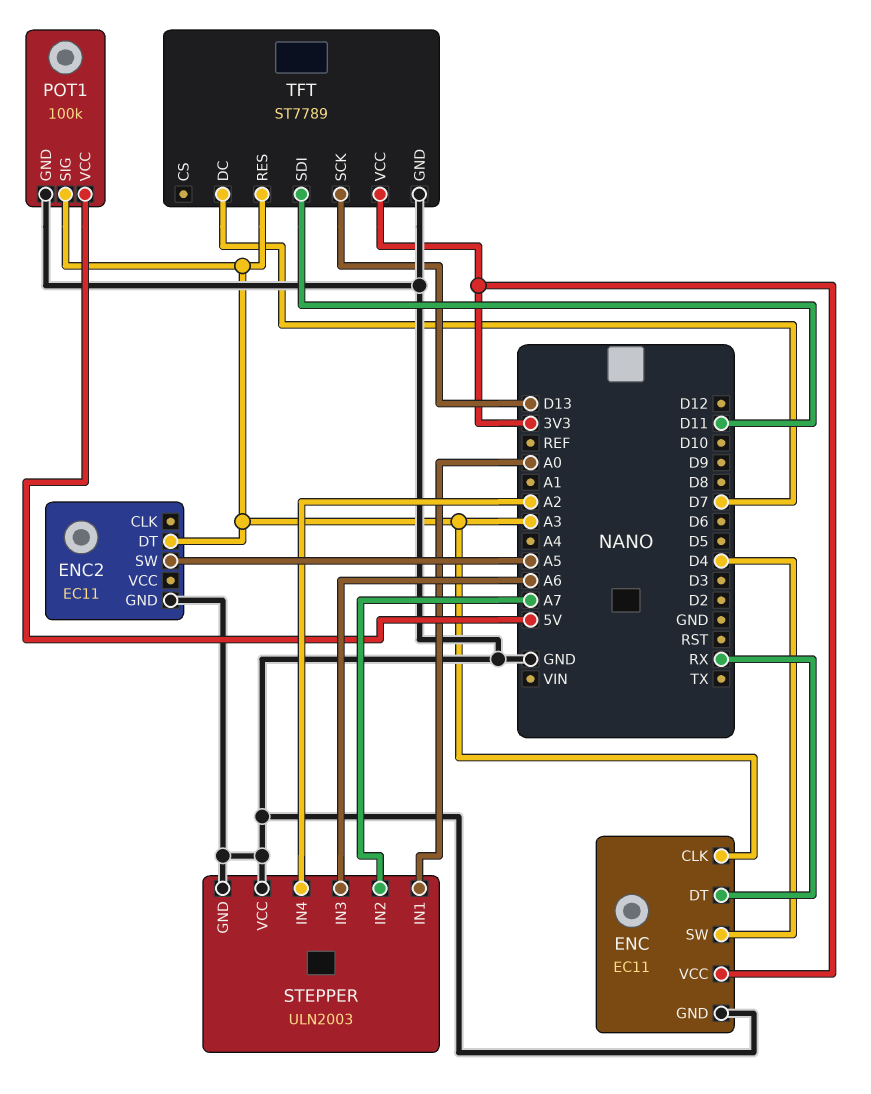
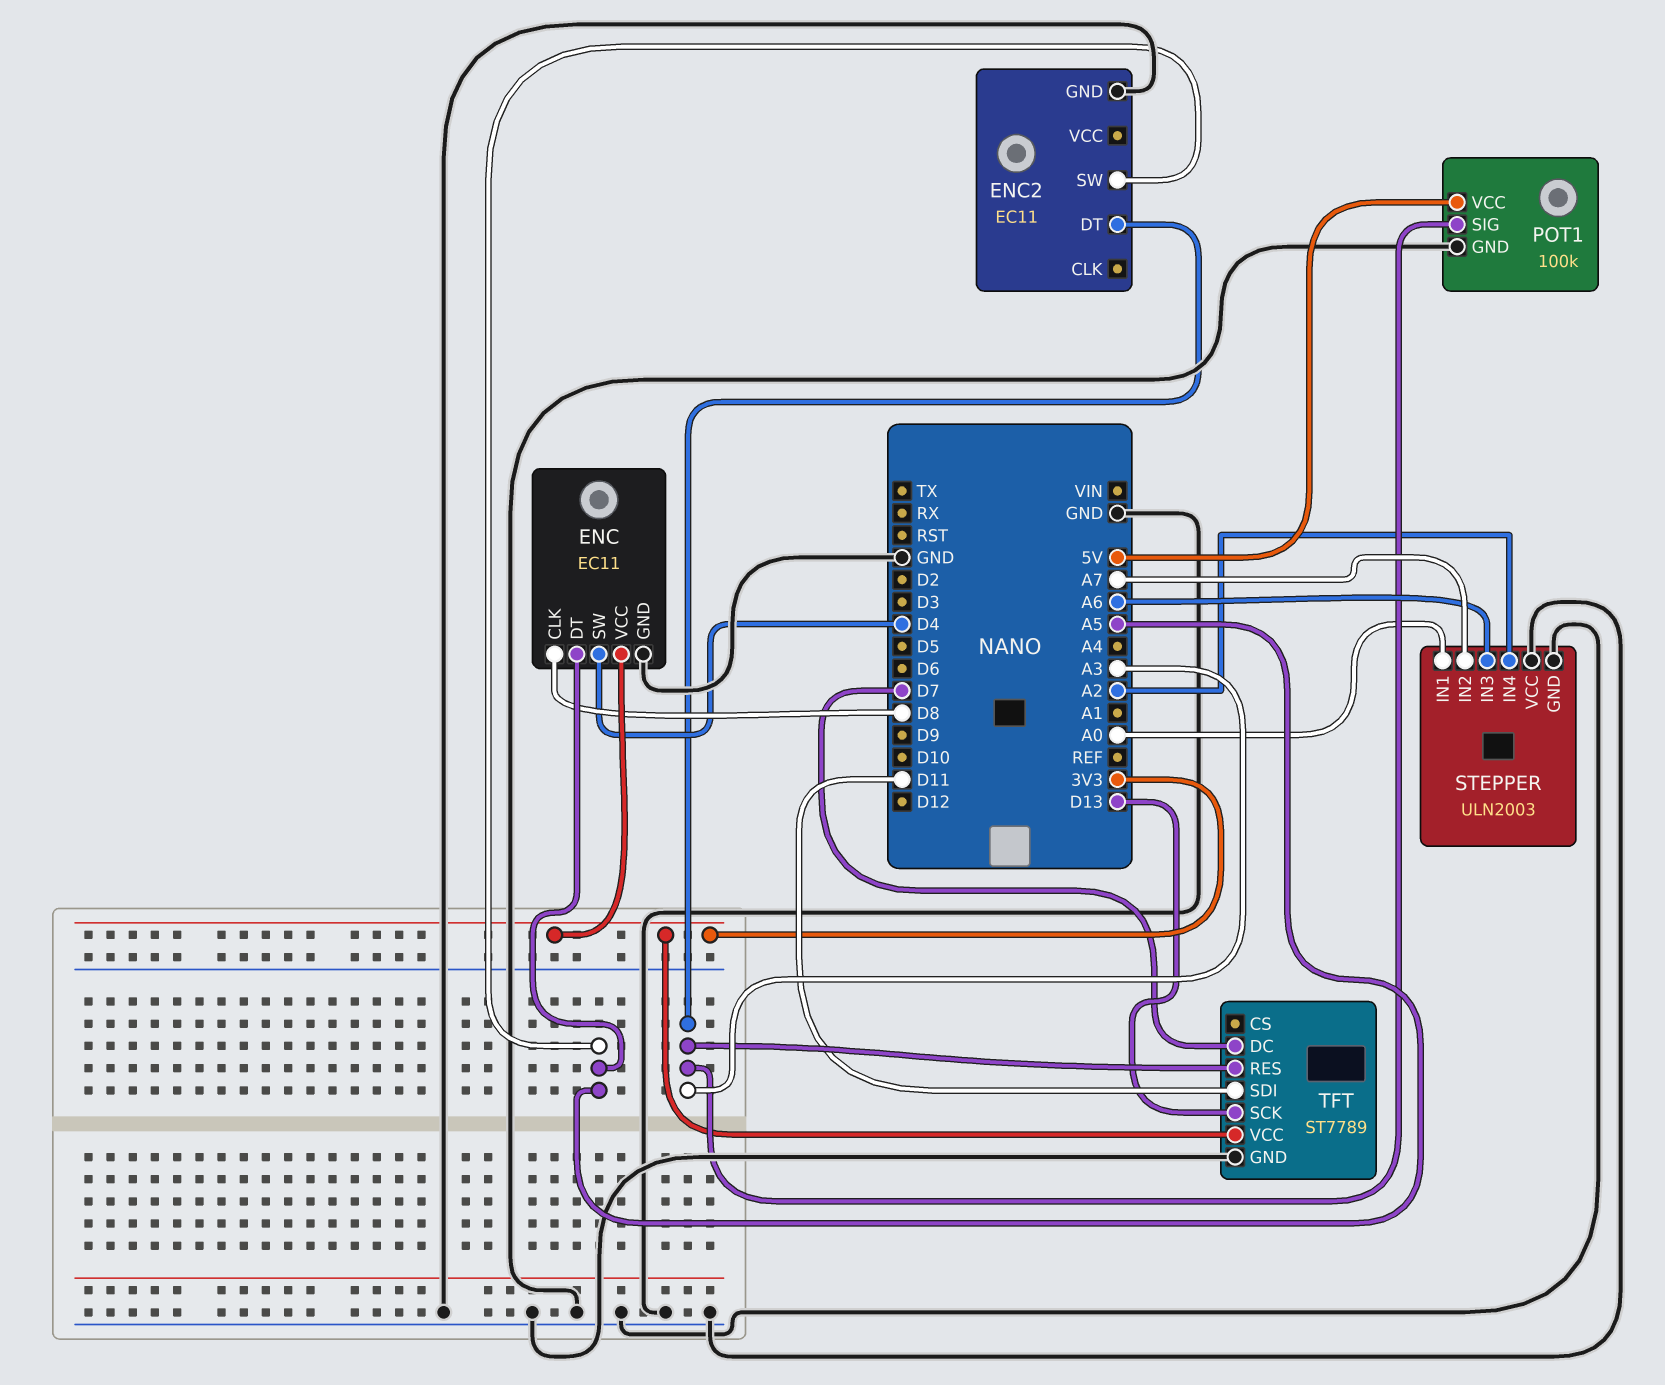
ENC pin CLK: A3 -> D8
ENC pin DT: RX -> A5

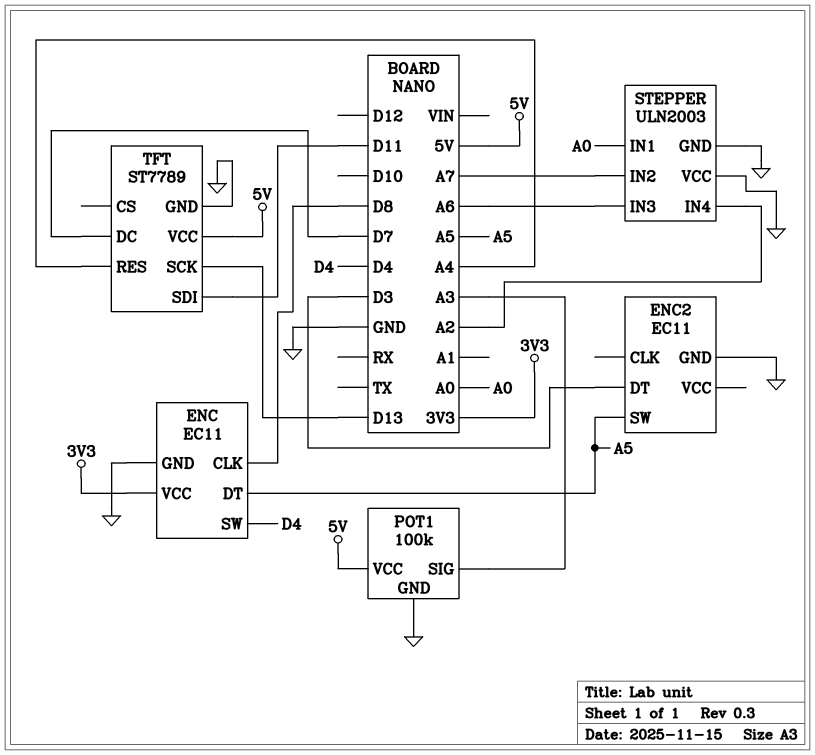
ENC2 pin DT: A3 -> D3
TFT pin RES: A3 -> A4
TFT pin VCC: 3V3 -> 5V

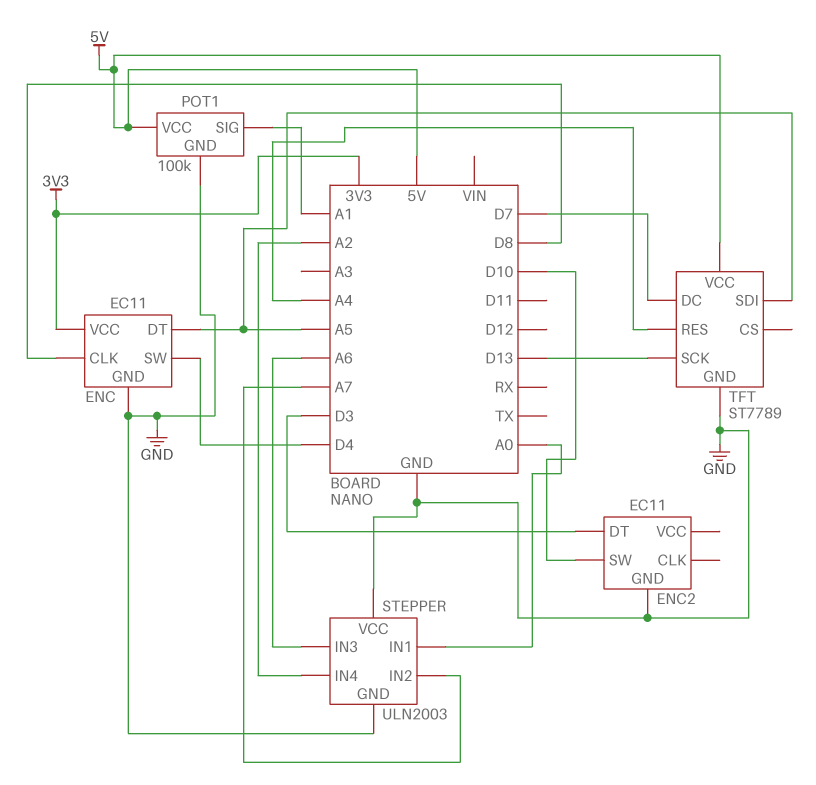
ENC2 pin SW: A5 -> D10
POT1 pin SIG: A3 -> A1
TFT pin SDI: D11 -> A5

